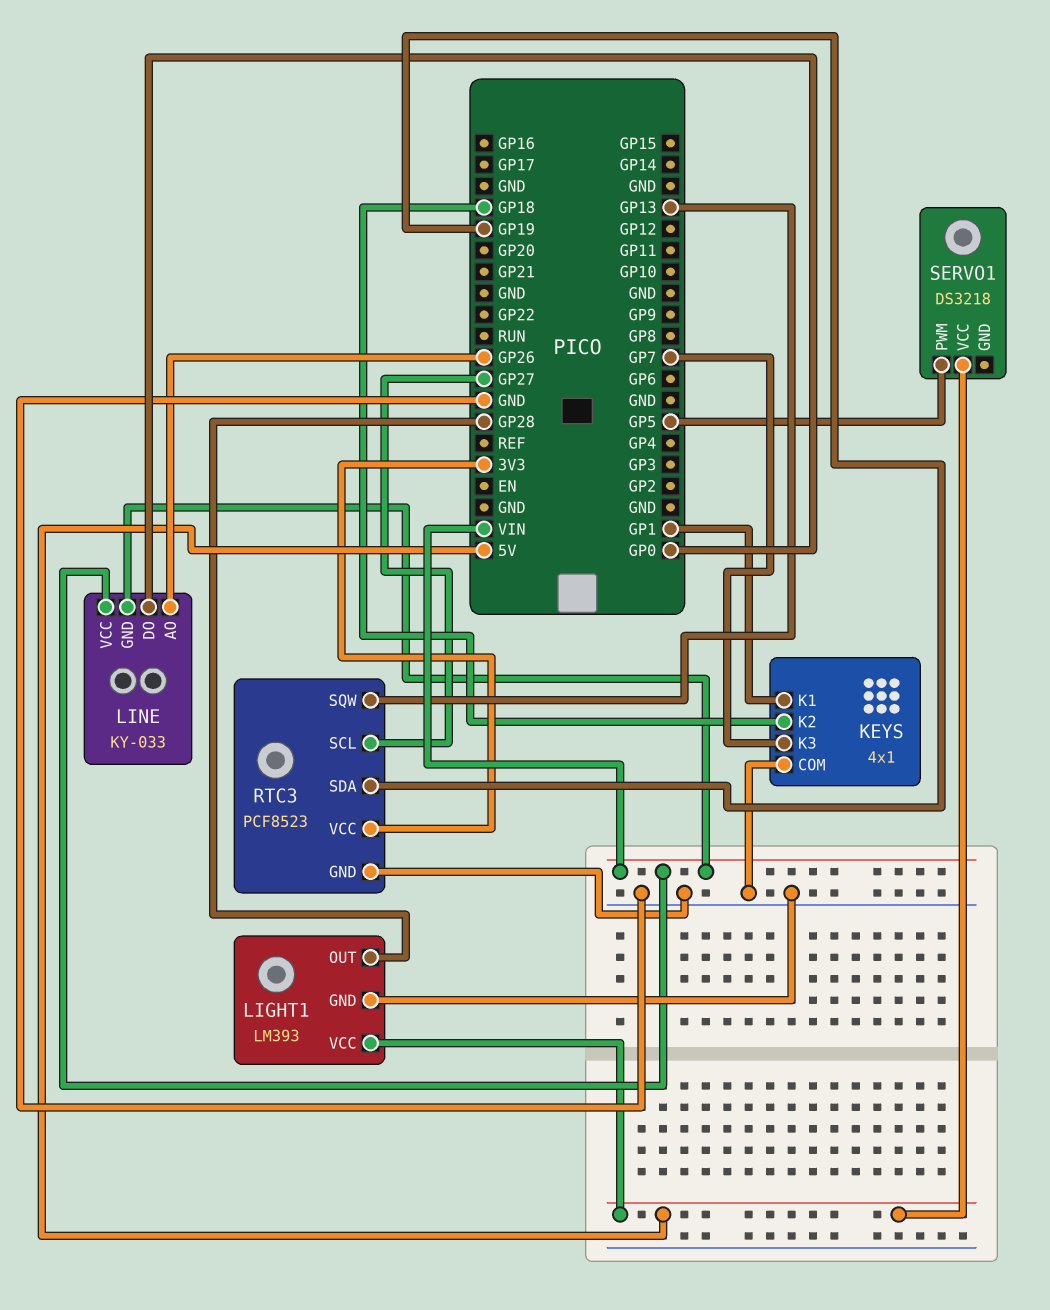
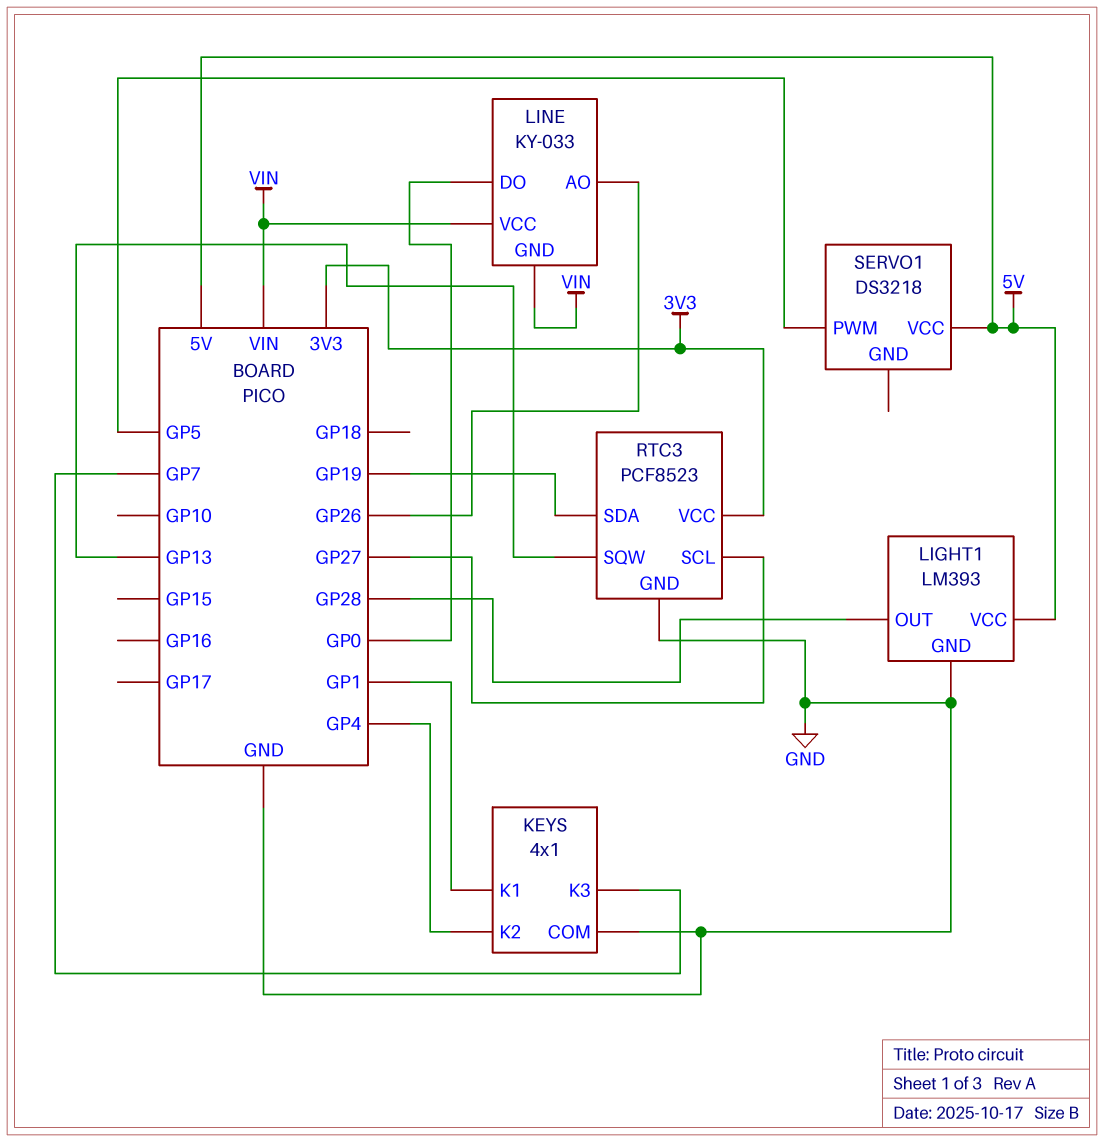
KEYS pin K2: GP18 -> GP4

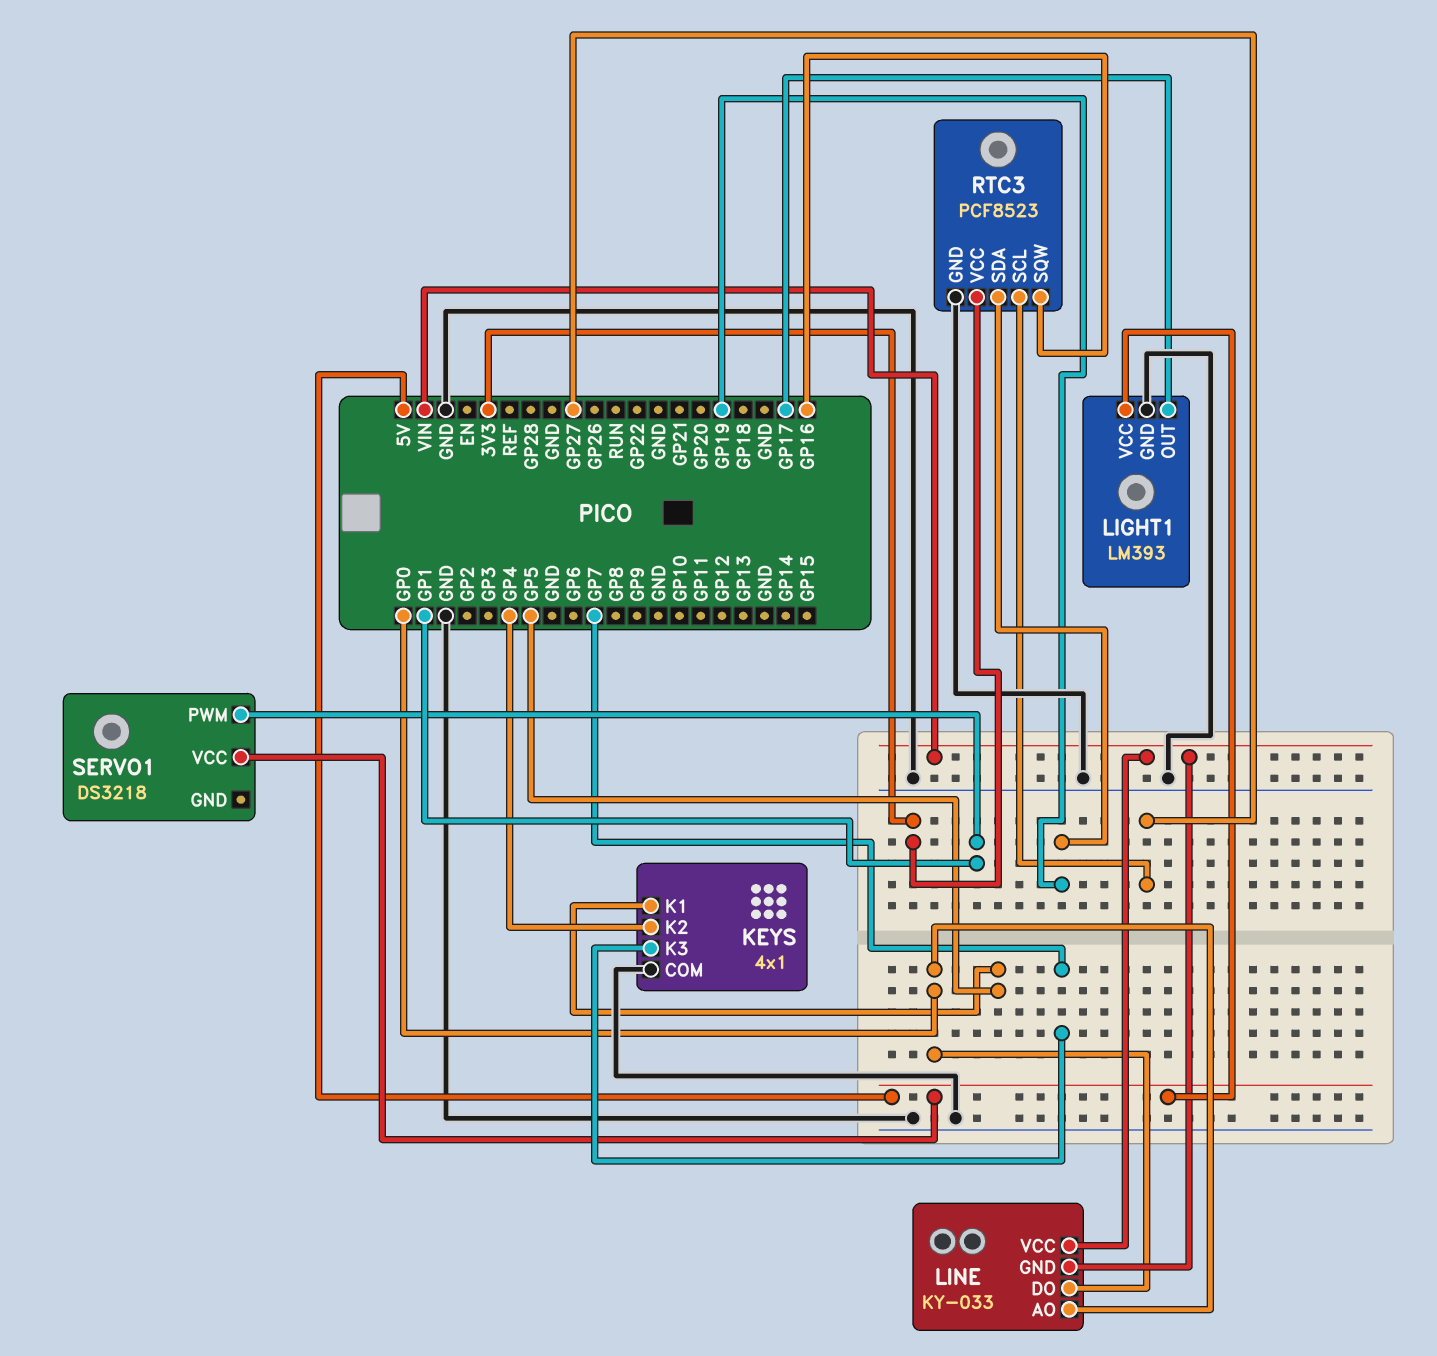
KEYS pin K1: GP1 -> GP5
LIGHT1 pin OUT: GP28 -> GP17
LINE pin AO: GP26 -> GP0
RTC3 pin SQW: GP13 -> GP16
SERVO1 pin PWM: GP5 -> GP1

